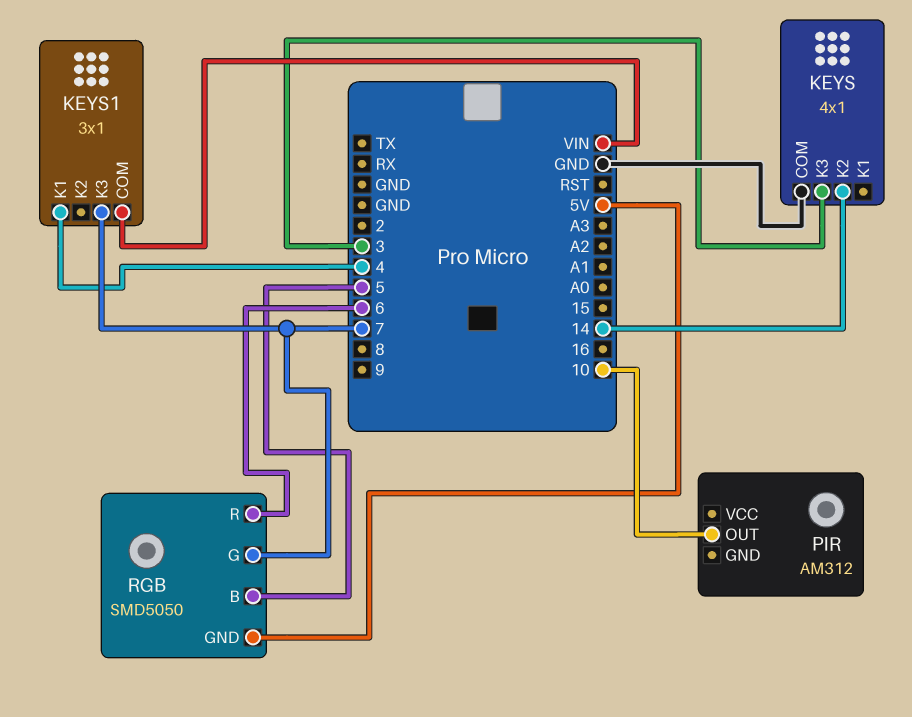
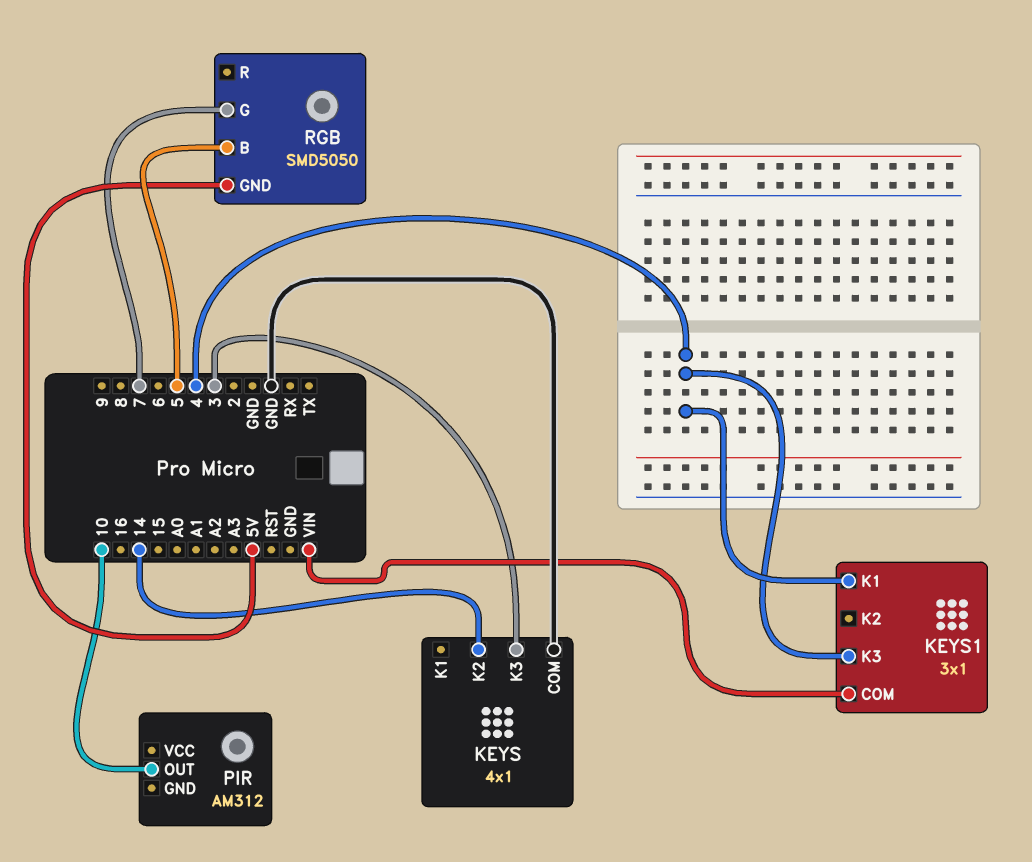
KEYS1 pin K3: 7 -> 4
RGB pin R: 6 -> none

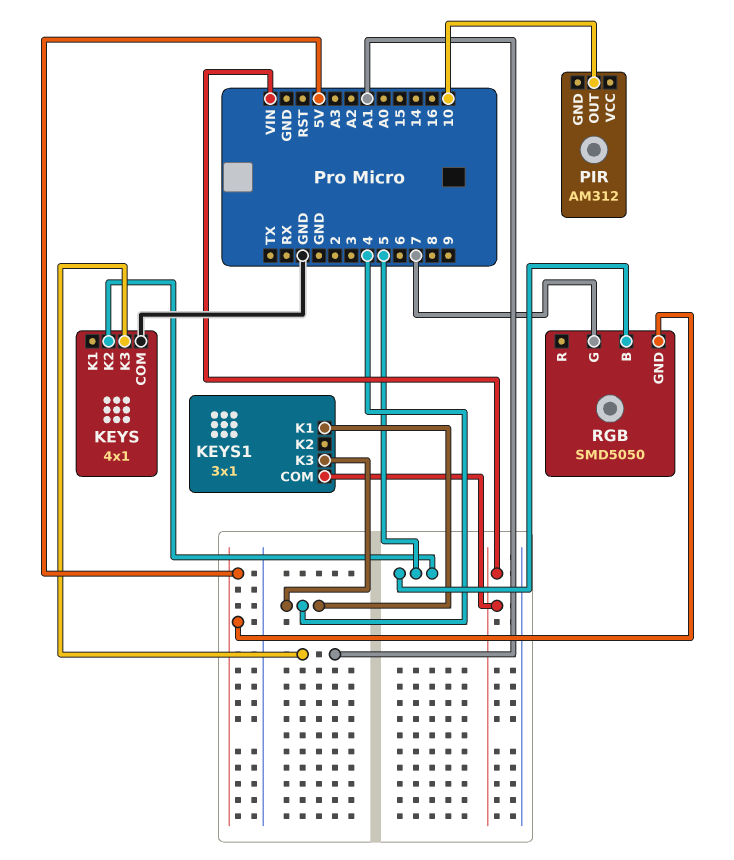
KEYS pin K2: 14 -> 5
KEYS pin K3: 3 -> A1

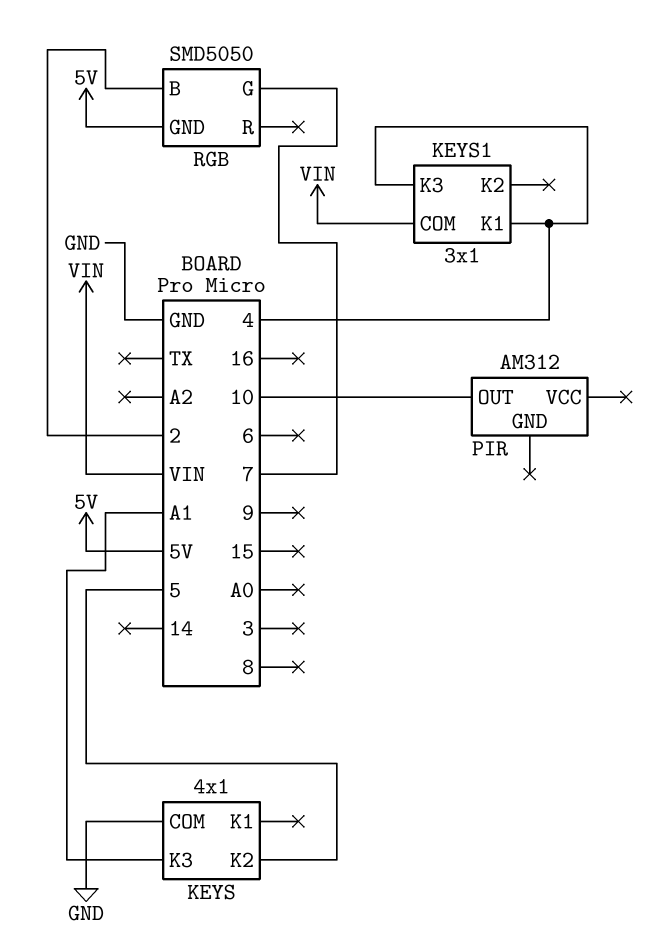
RGB pin B: 5 -> 2

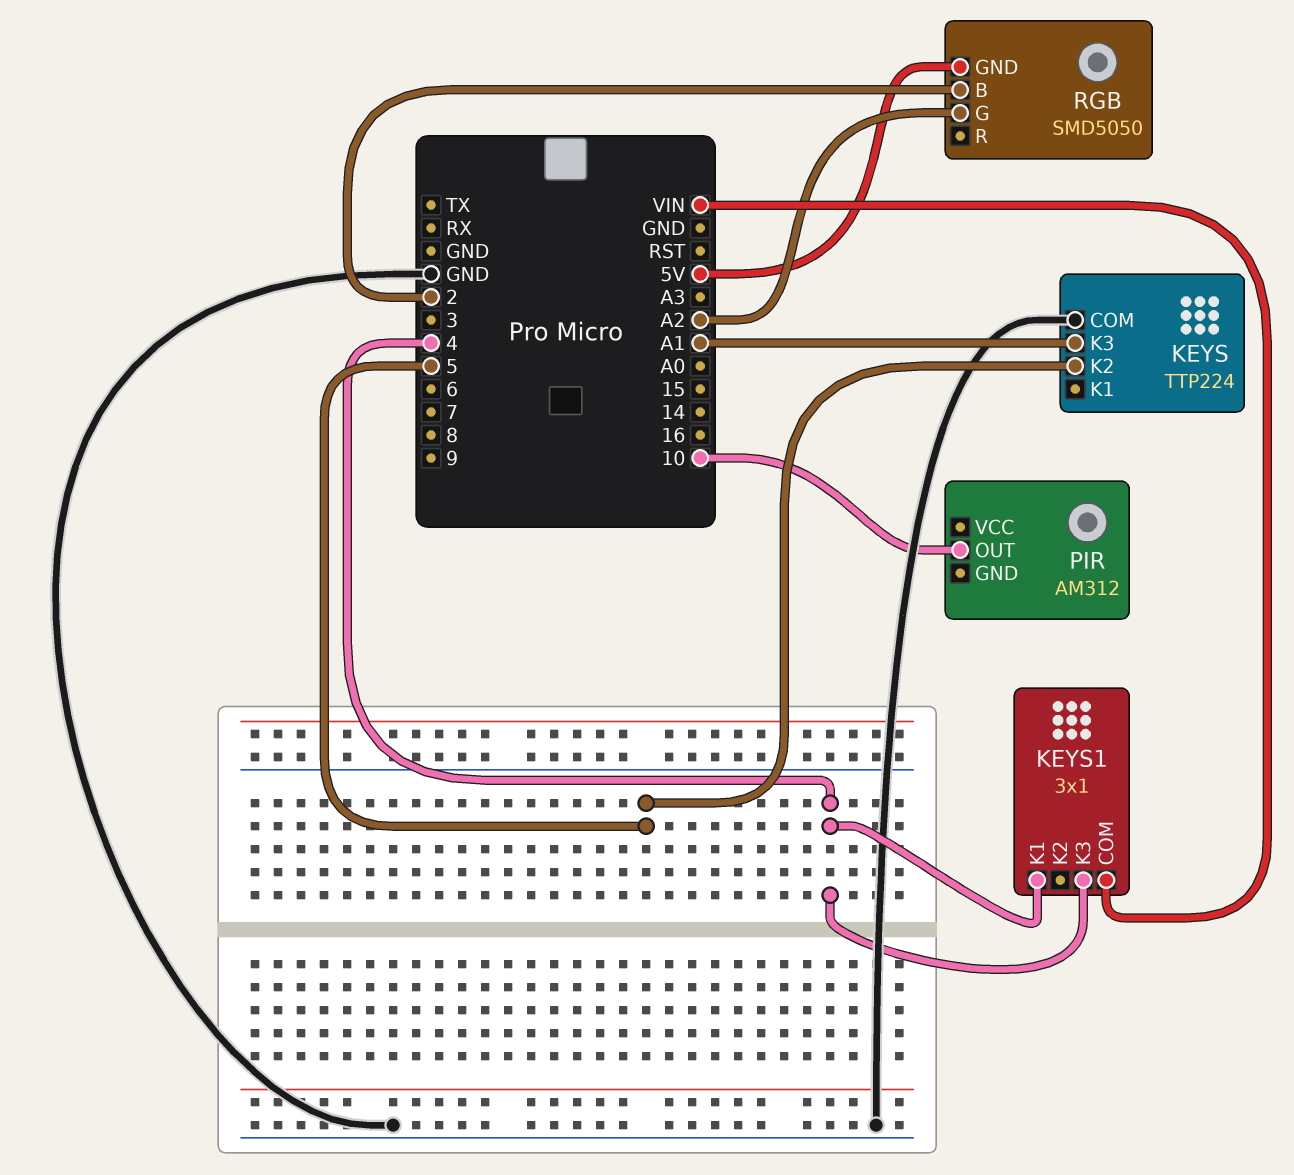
KEYS: 4x1 -> TTP224
RGB pin G: 7 -> A2

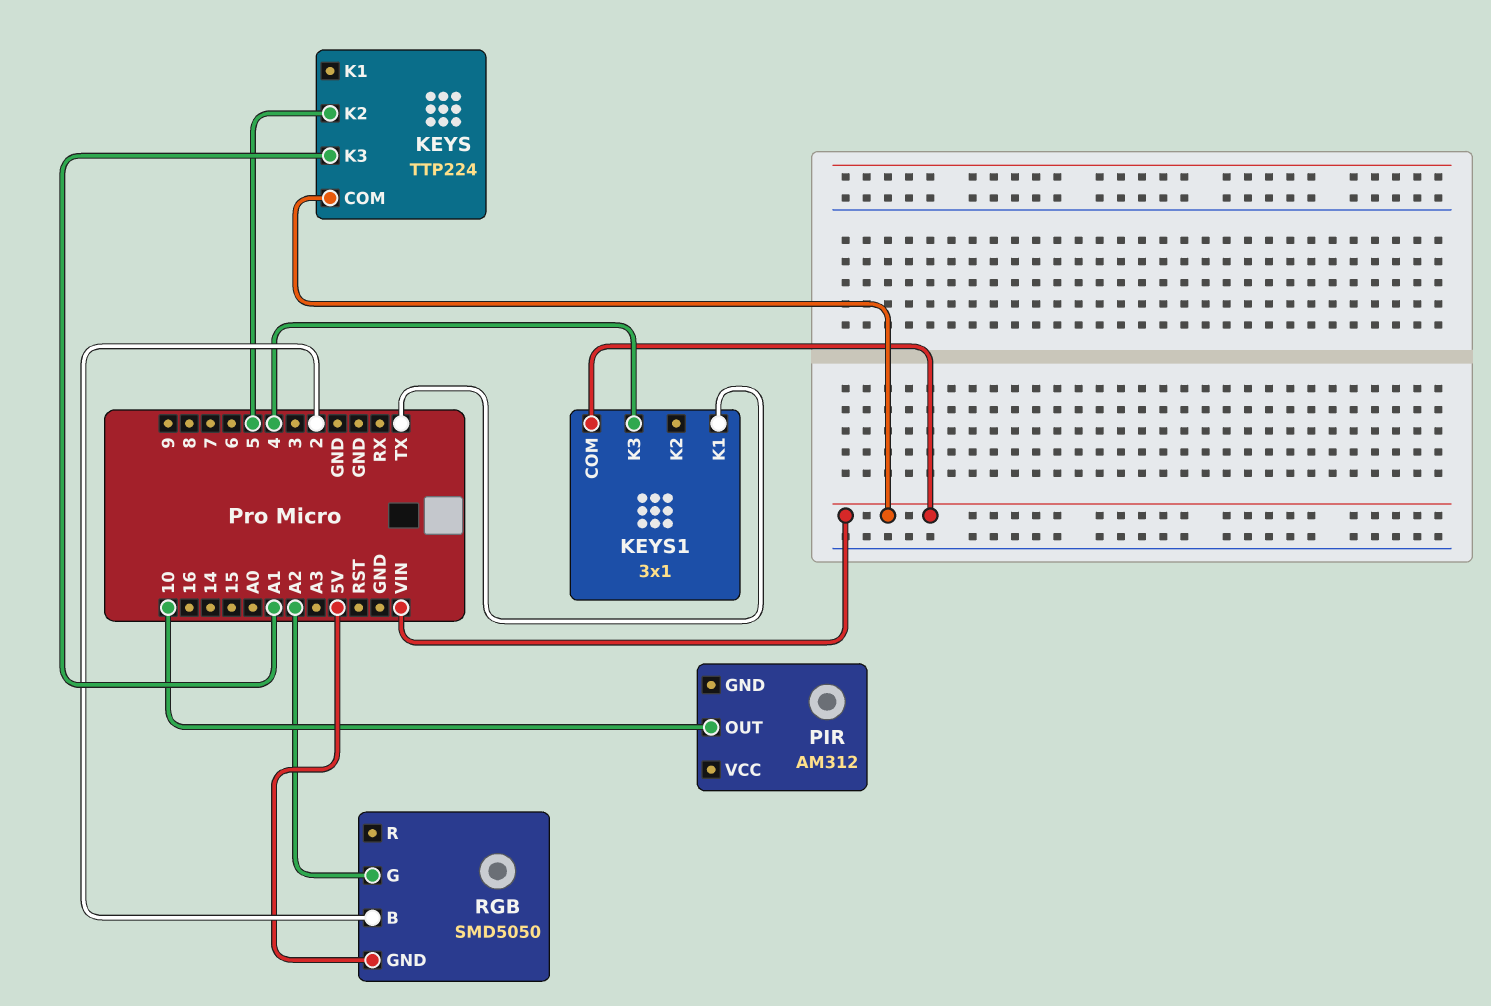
KEYS pin COM: GND -> VIN
KEYS1 pin K1: 4 -> TX

